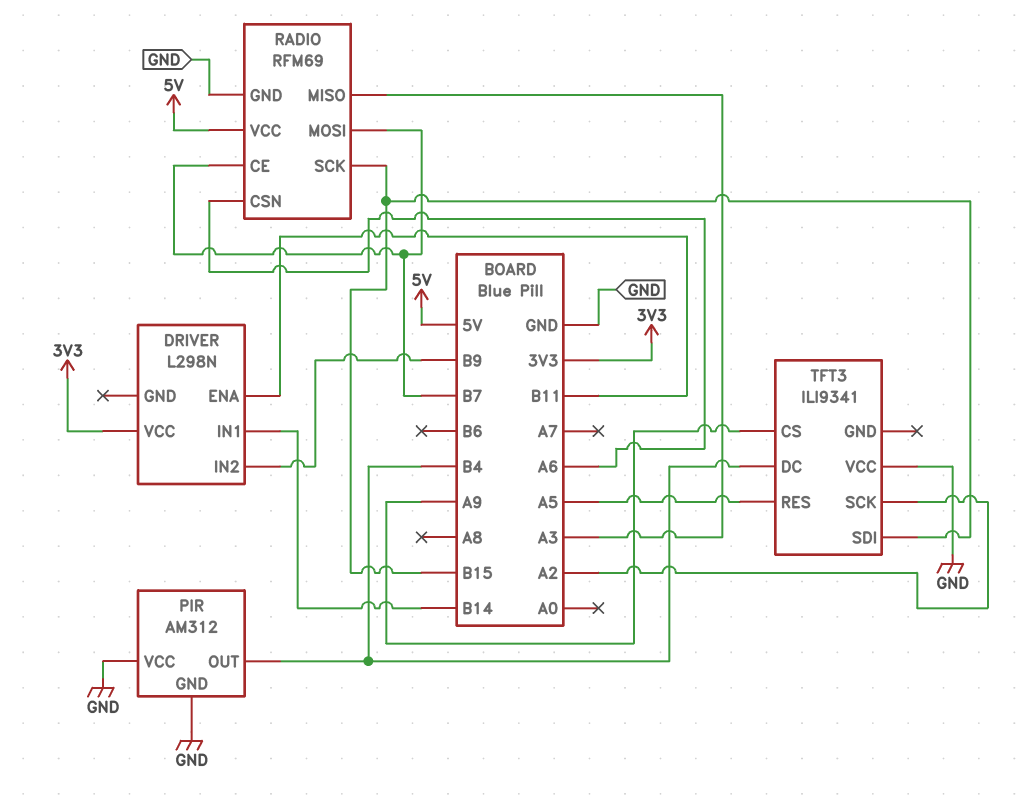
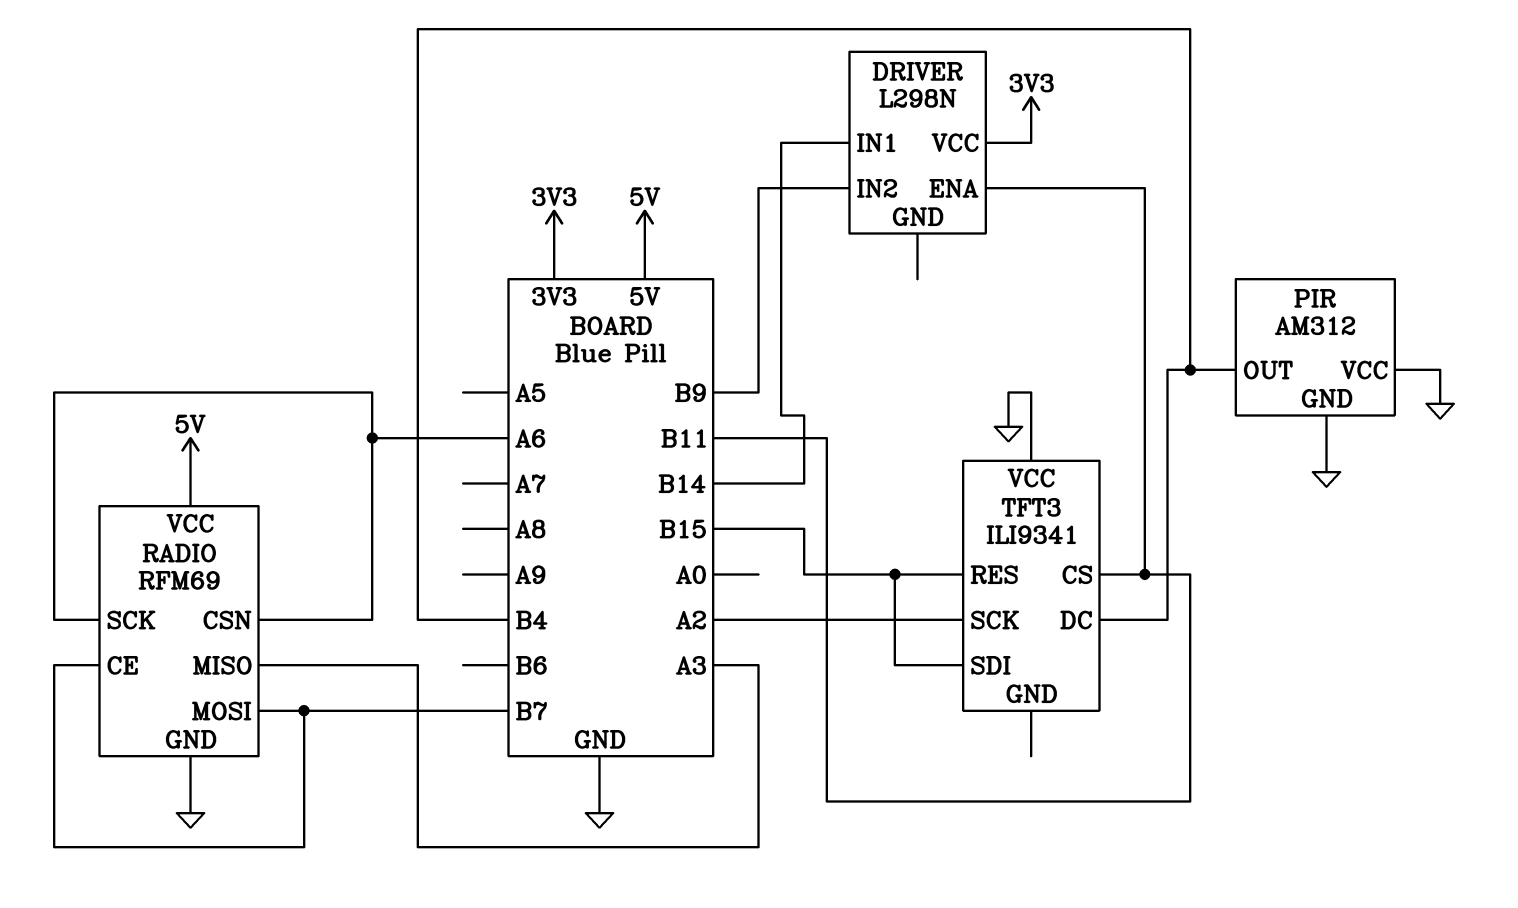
RADIO pin SCK: B15 -> A6
TFT3 pin CS: A9 -> B11
TFT3 pin RES: A5 -> B15

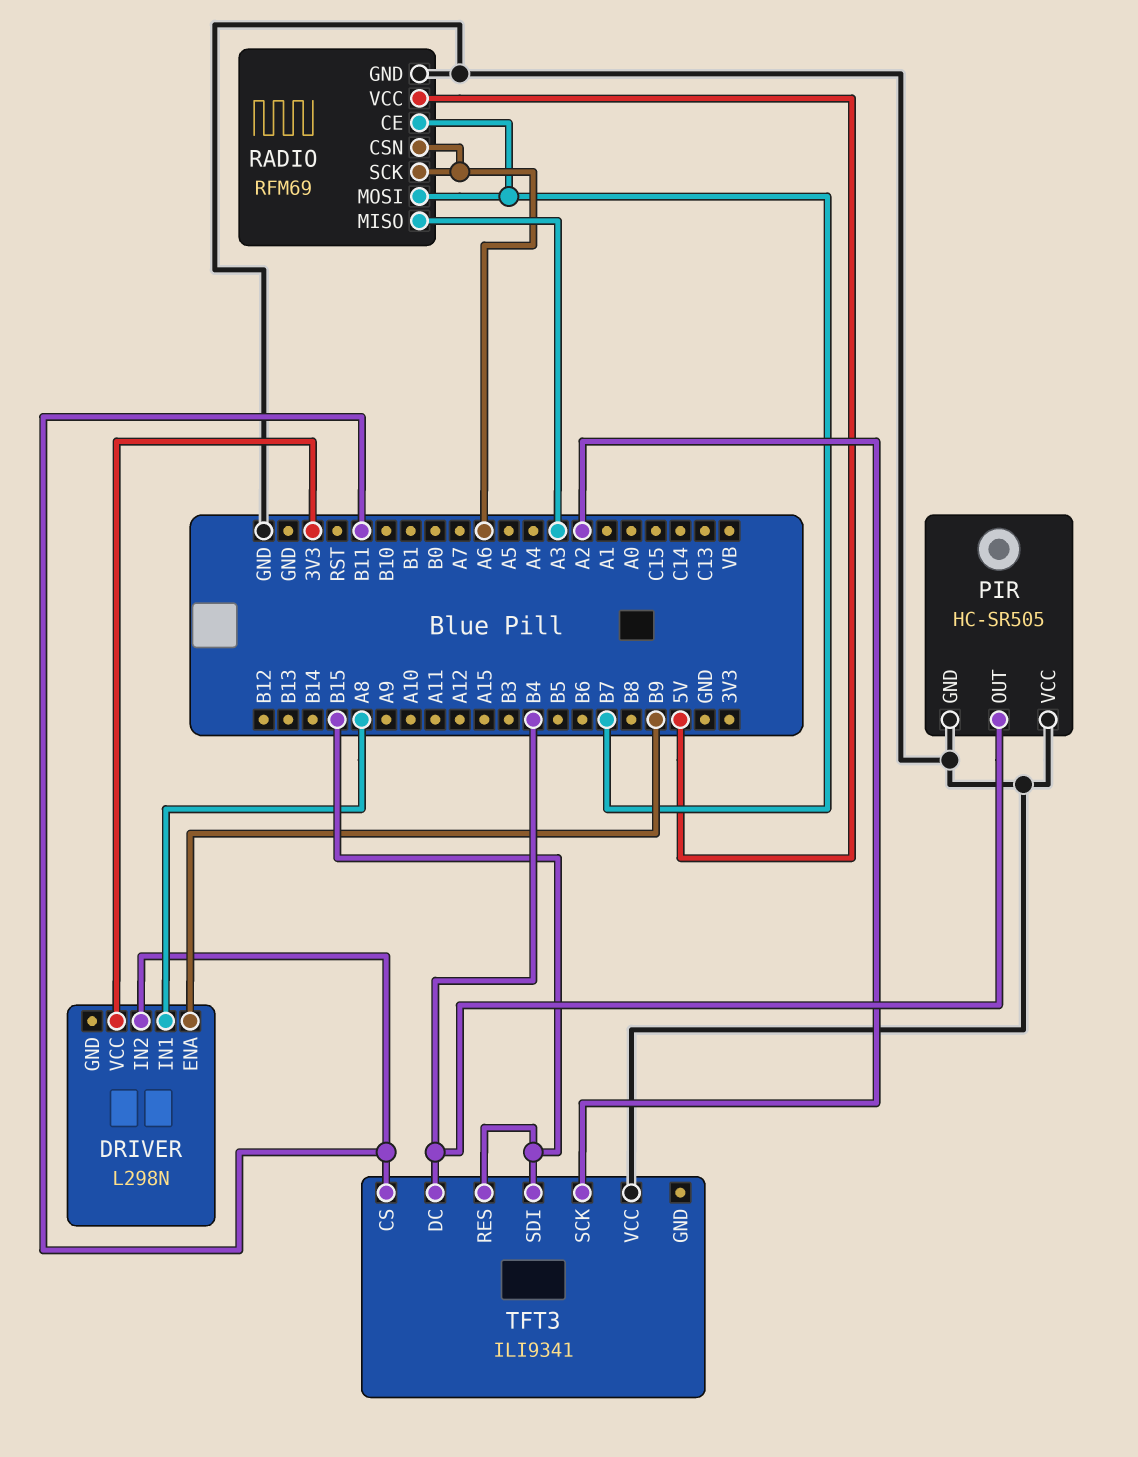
DRIVER pin ENA: B11 -> B9
DRIVER pin IN1: B14 -> A8
DRIVER pin IN2: B9 -> B11
PIR: AM312 -> HC-SR505

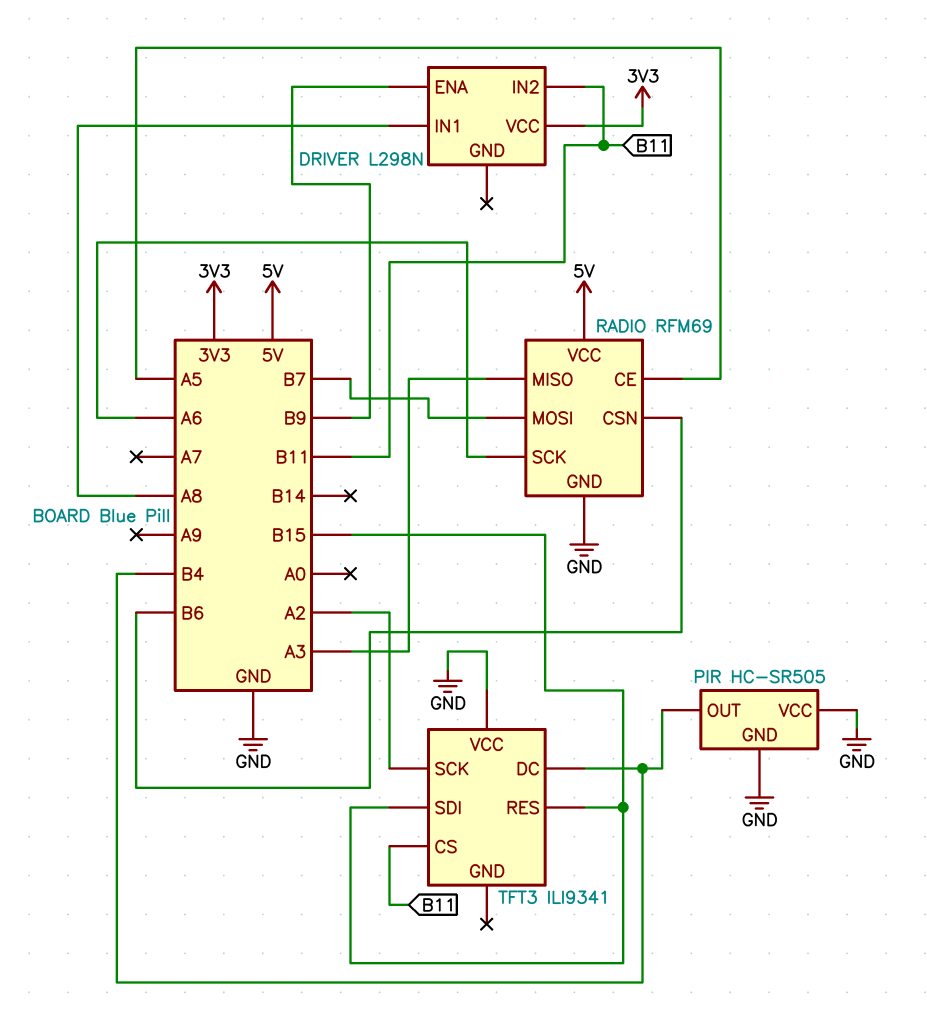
RADIO pin CE: B7 -> A5
RADIO pin CSN: A6 -> B6

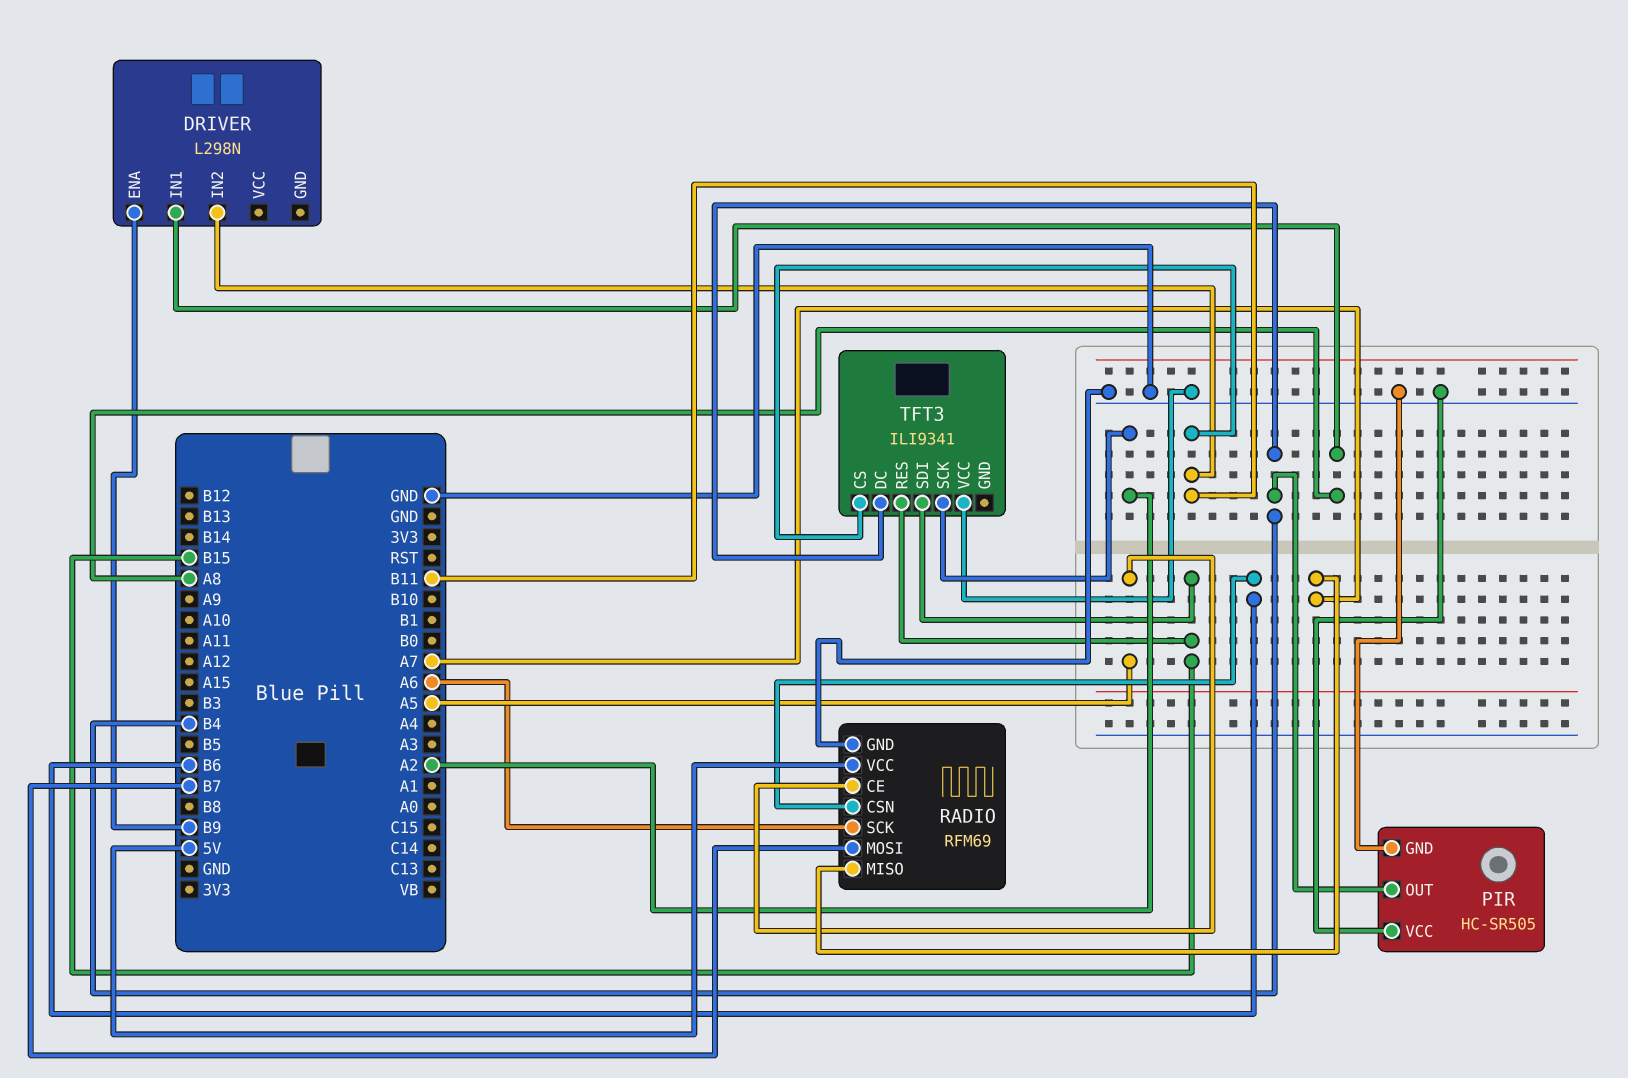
DRIVER pin VCC: 3V3 -> none
RADIO pin MISO: A3 -> A7

